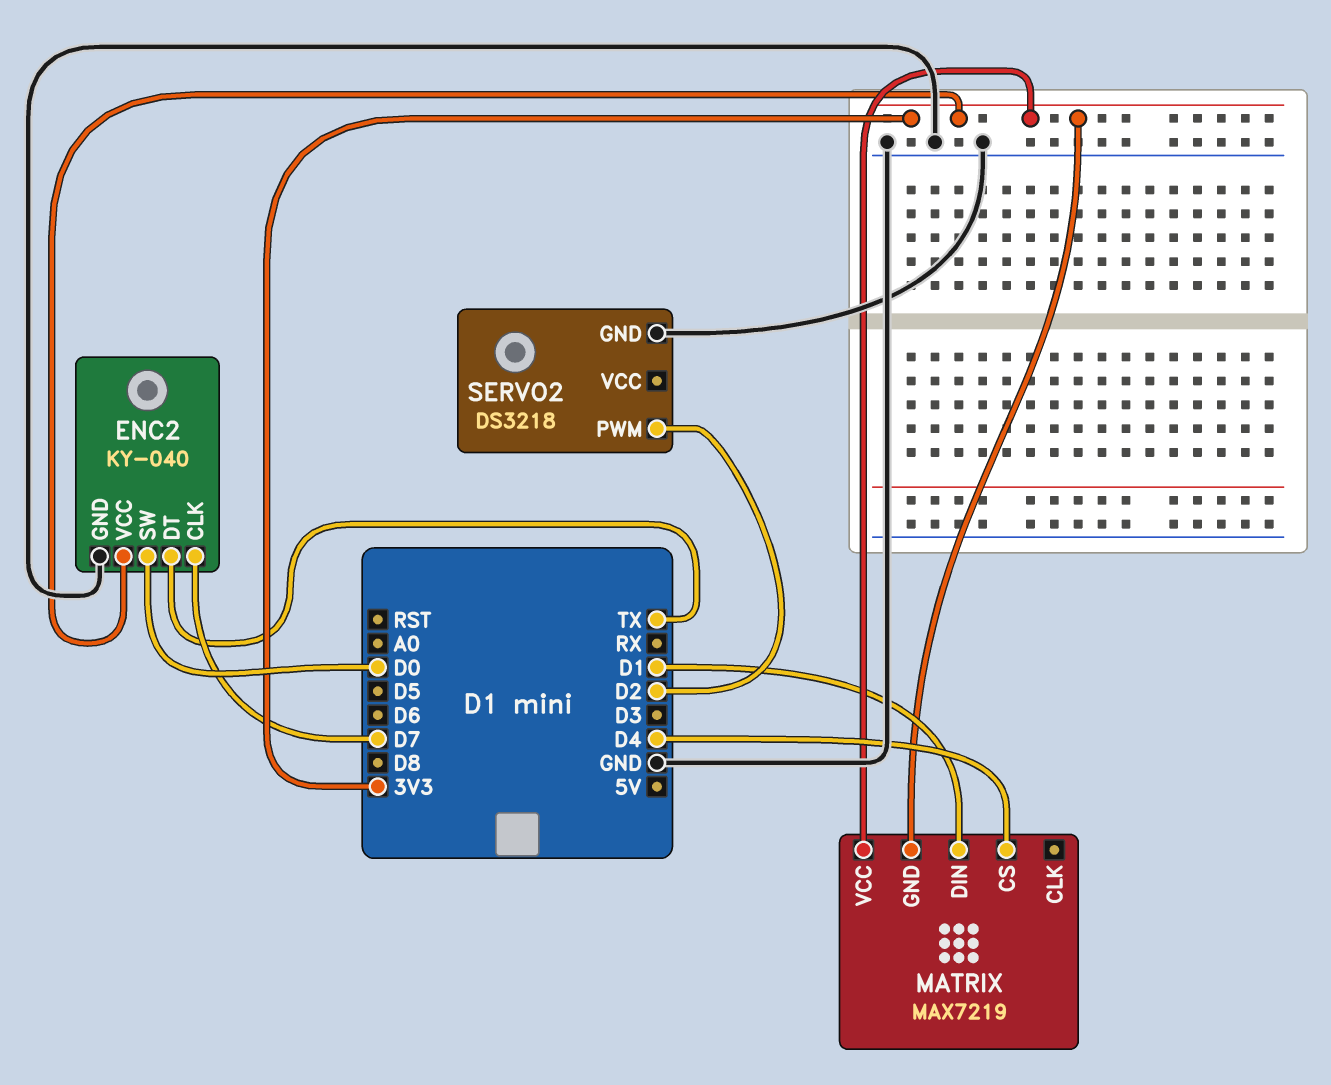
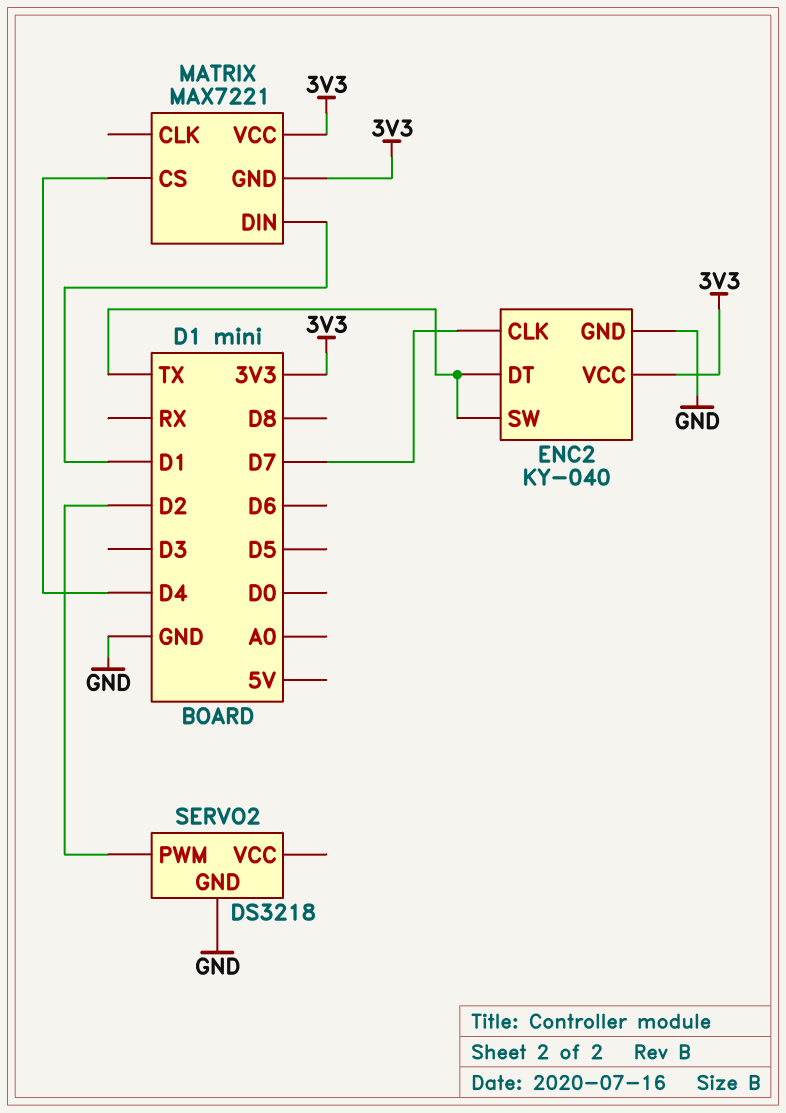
ENC2 pin SW: D0 -> TX
MATRIX: MAX7219 -> MAX7221

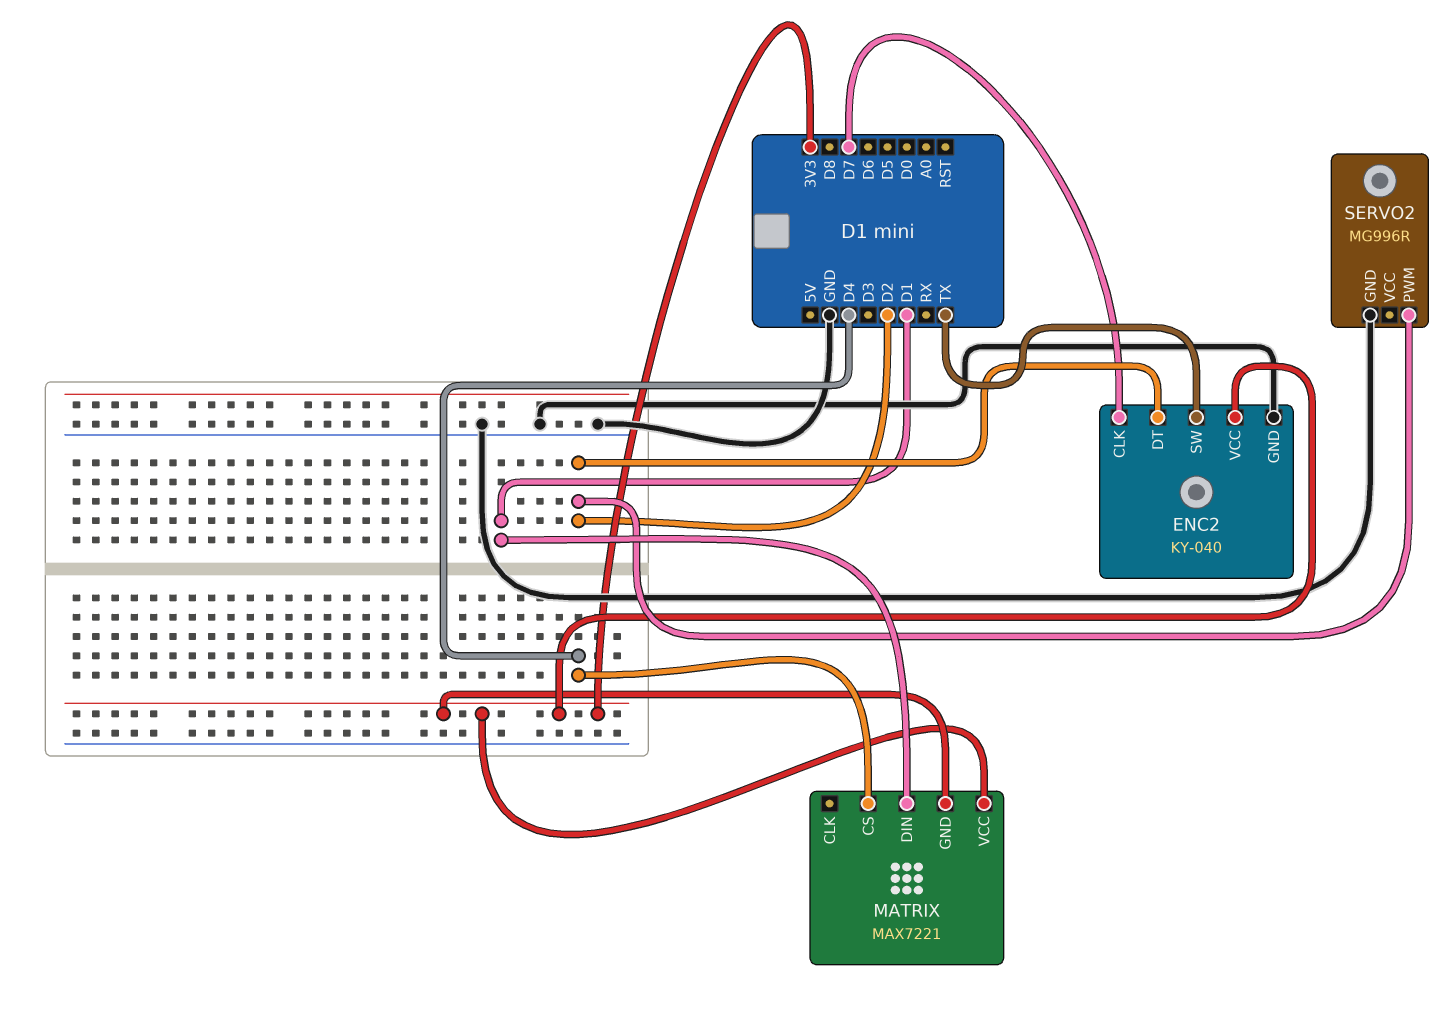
ENC2 pin DT: TX -> D2
SERVO2: DS3218 -> MG996R

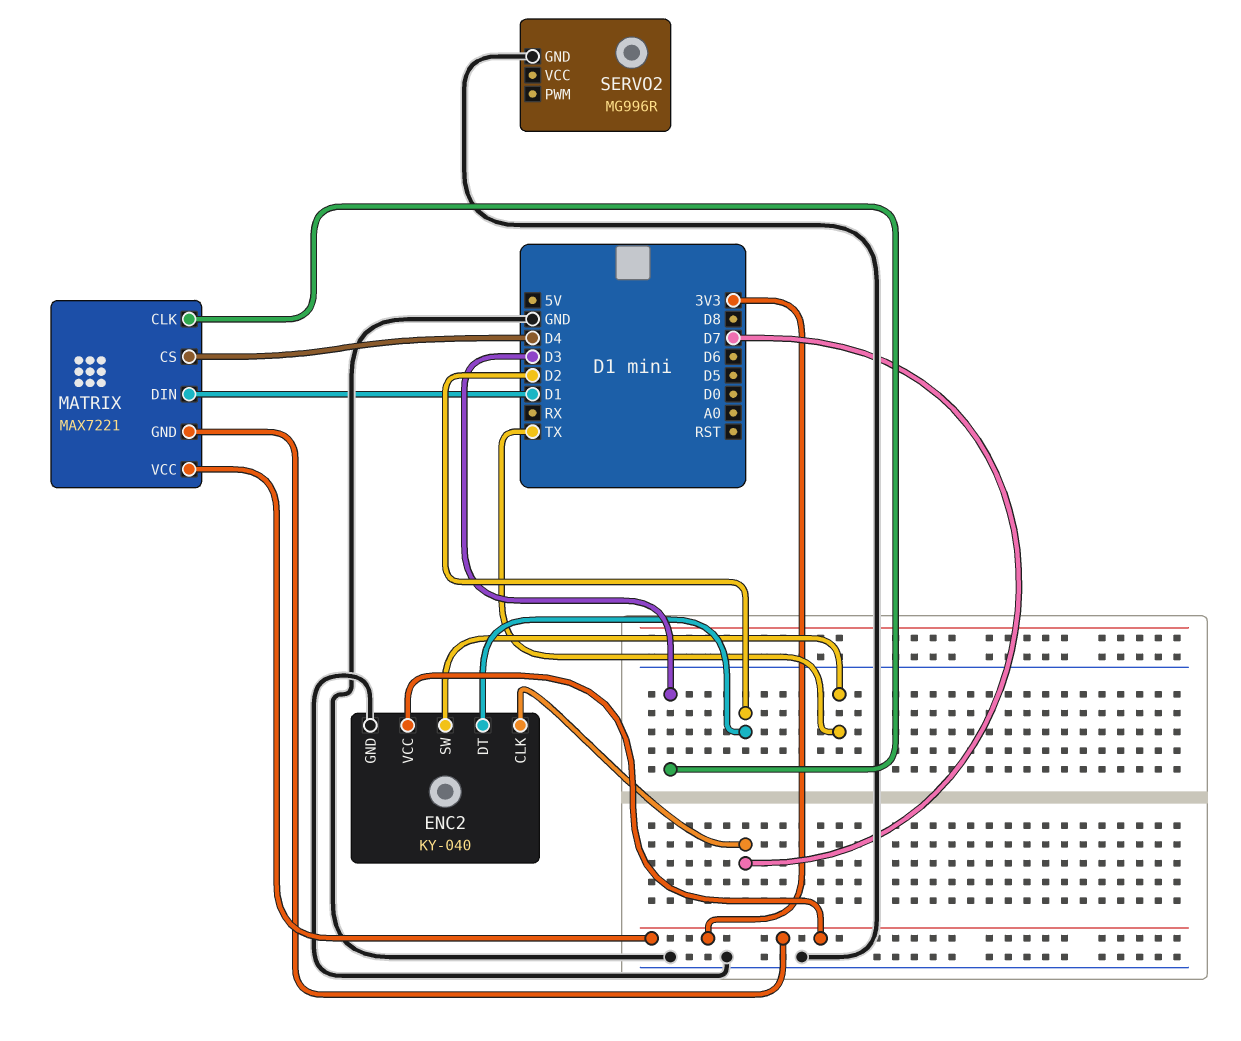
MATRIX pin CLK: none -> D3
SERVO2 pin PWM: D2 -> none

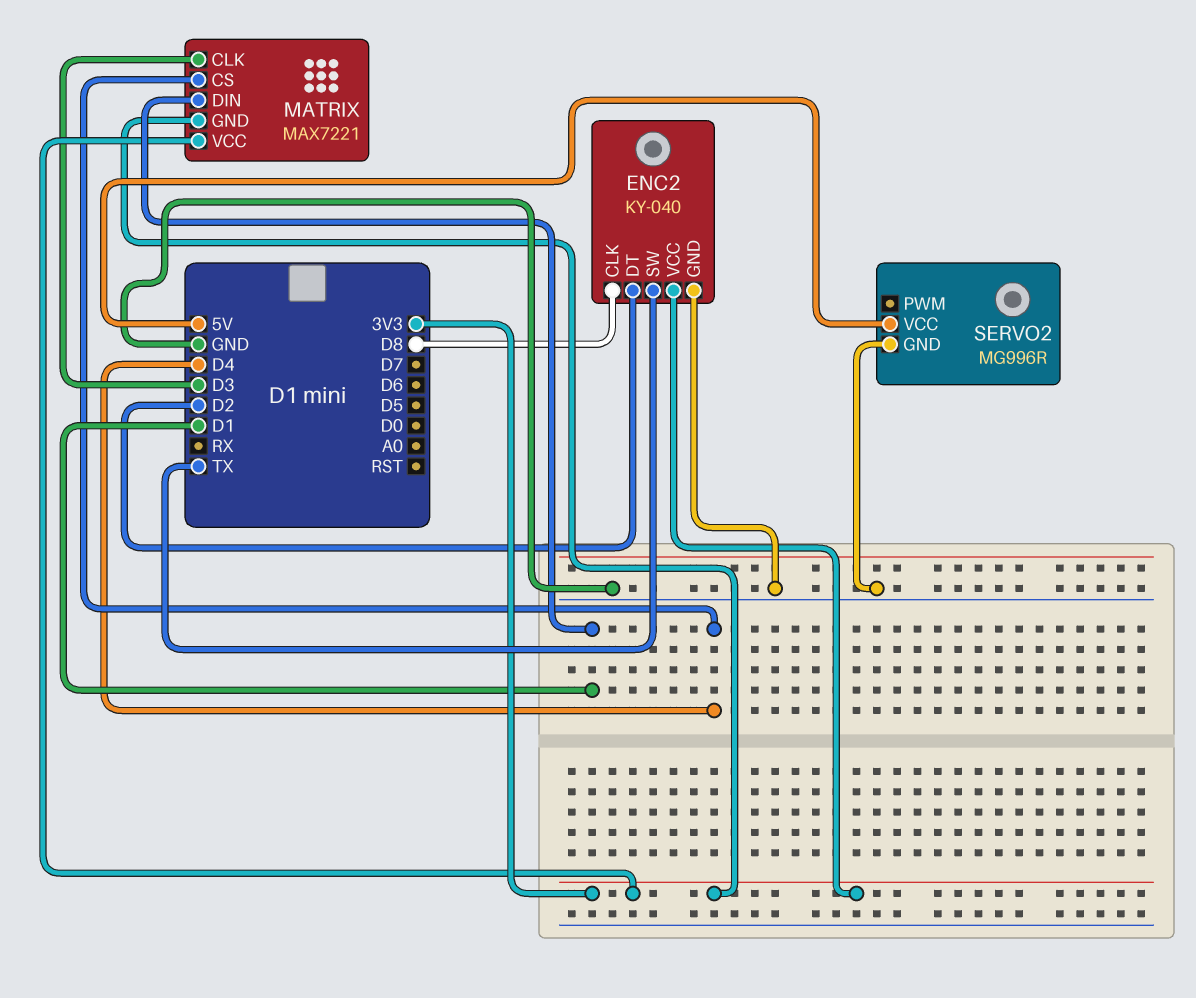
ENC2 pin CLK: D7 -> D8
SERVO2 pin VCC: none -> 5V

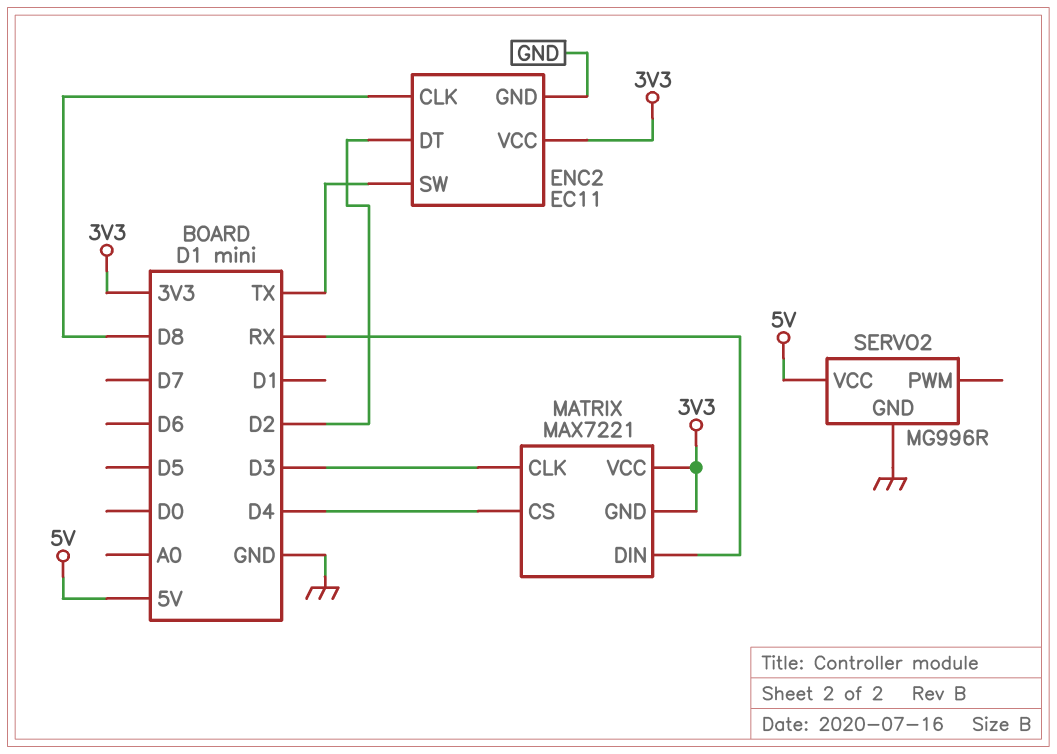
ENC2: KY-040 -> EC11
MATRIX pin DIN: D1 -> RX

